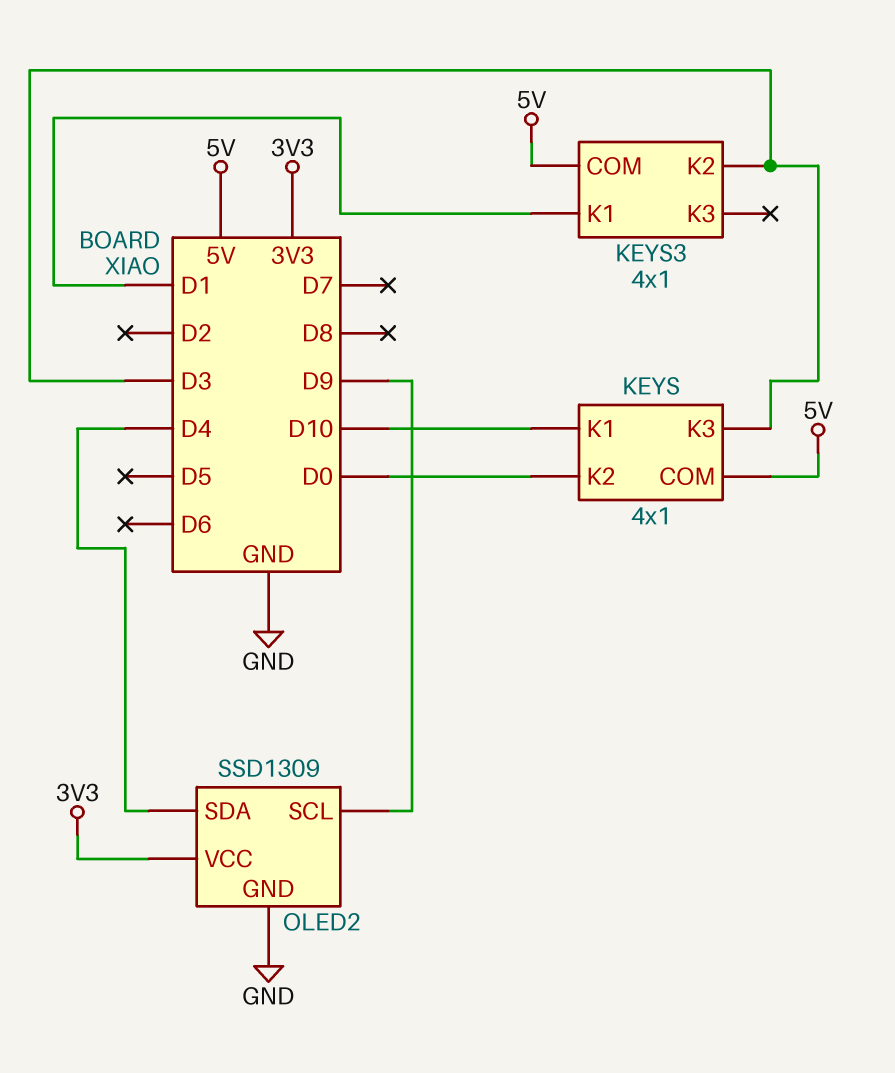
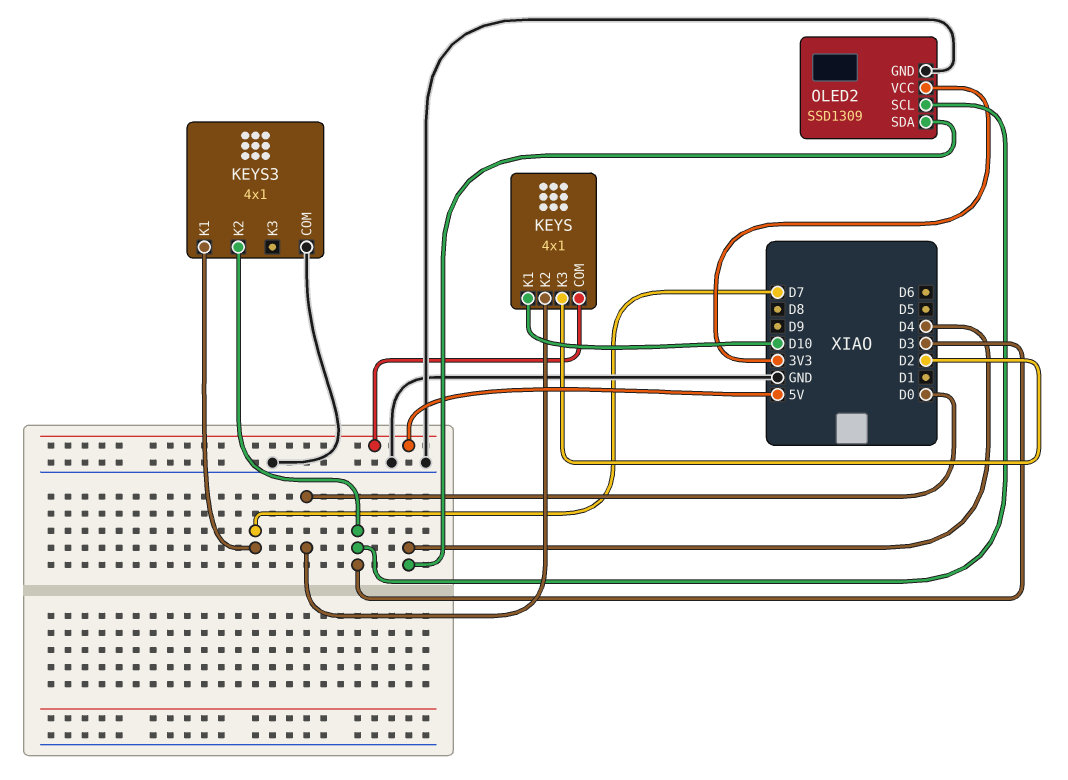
KEYS pin K3: D3 -> D2
KEYS3 pin COM: 5V -> GND
KEYS3 pin K1: D1 -> D7
OLED2 pin SCL: D9 -> D3

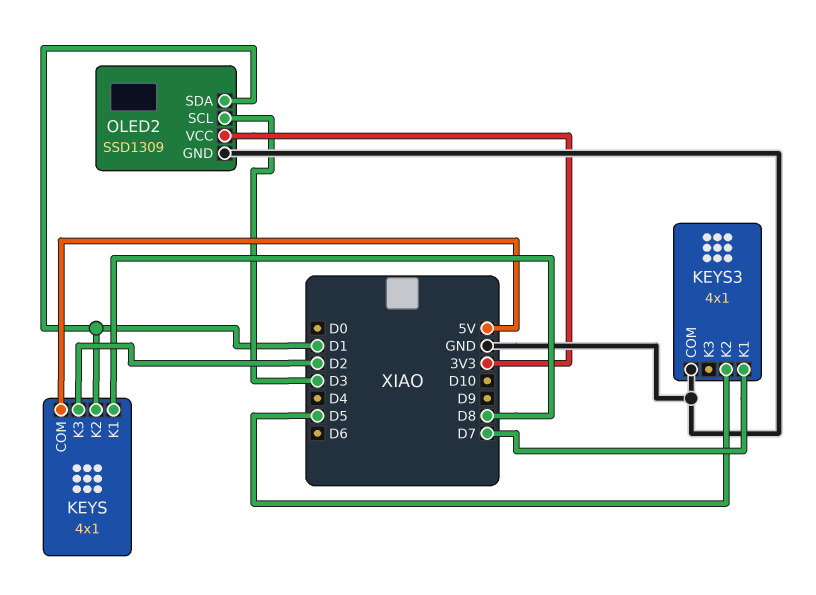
KEYS pin K1: D10 -> D8
KEYS pin K2: D0 -> D1
KEYS3 pin K2: D3 -> D5
OLED2 pin SDA: D4 -> D1

